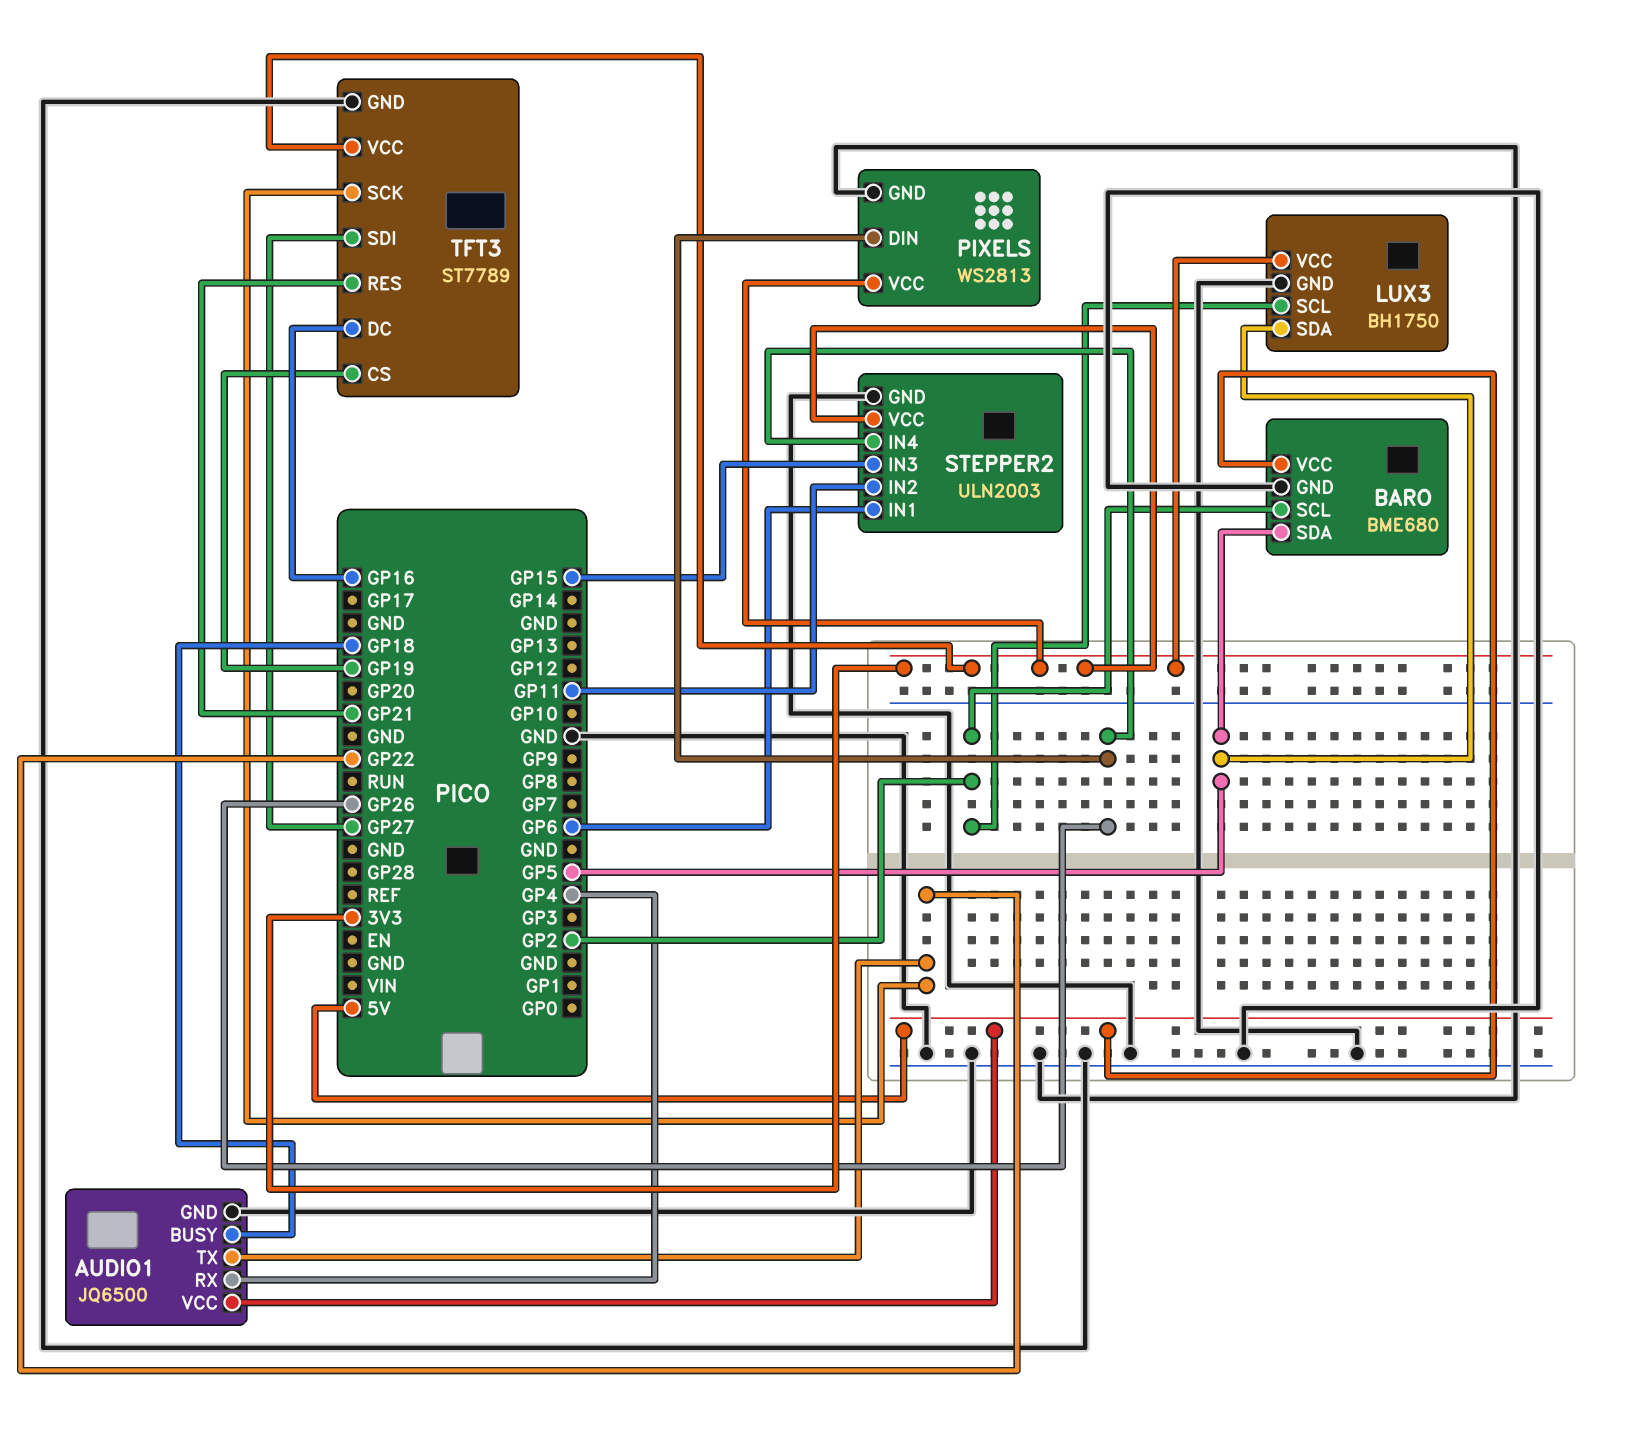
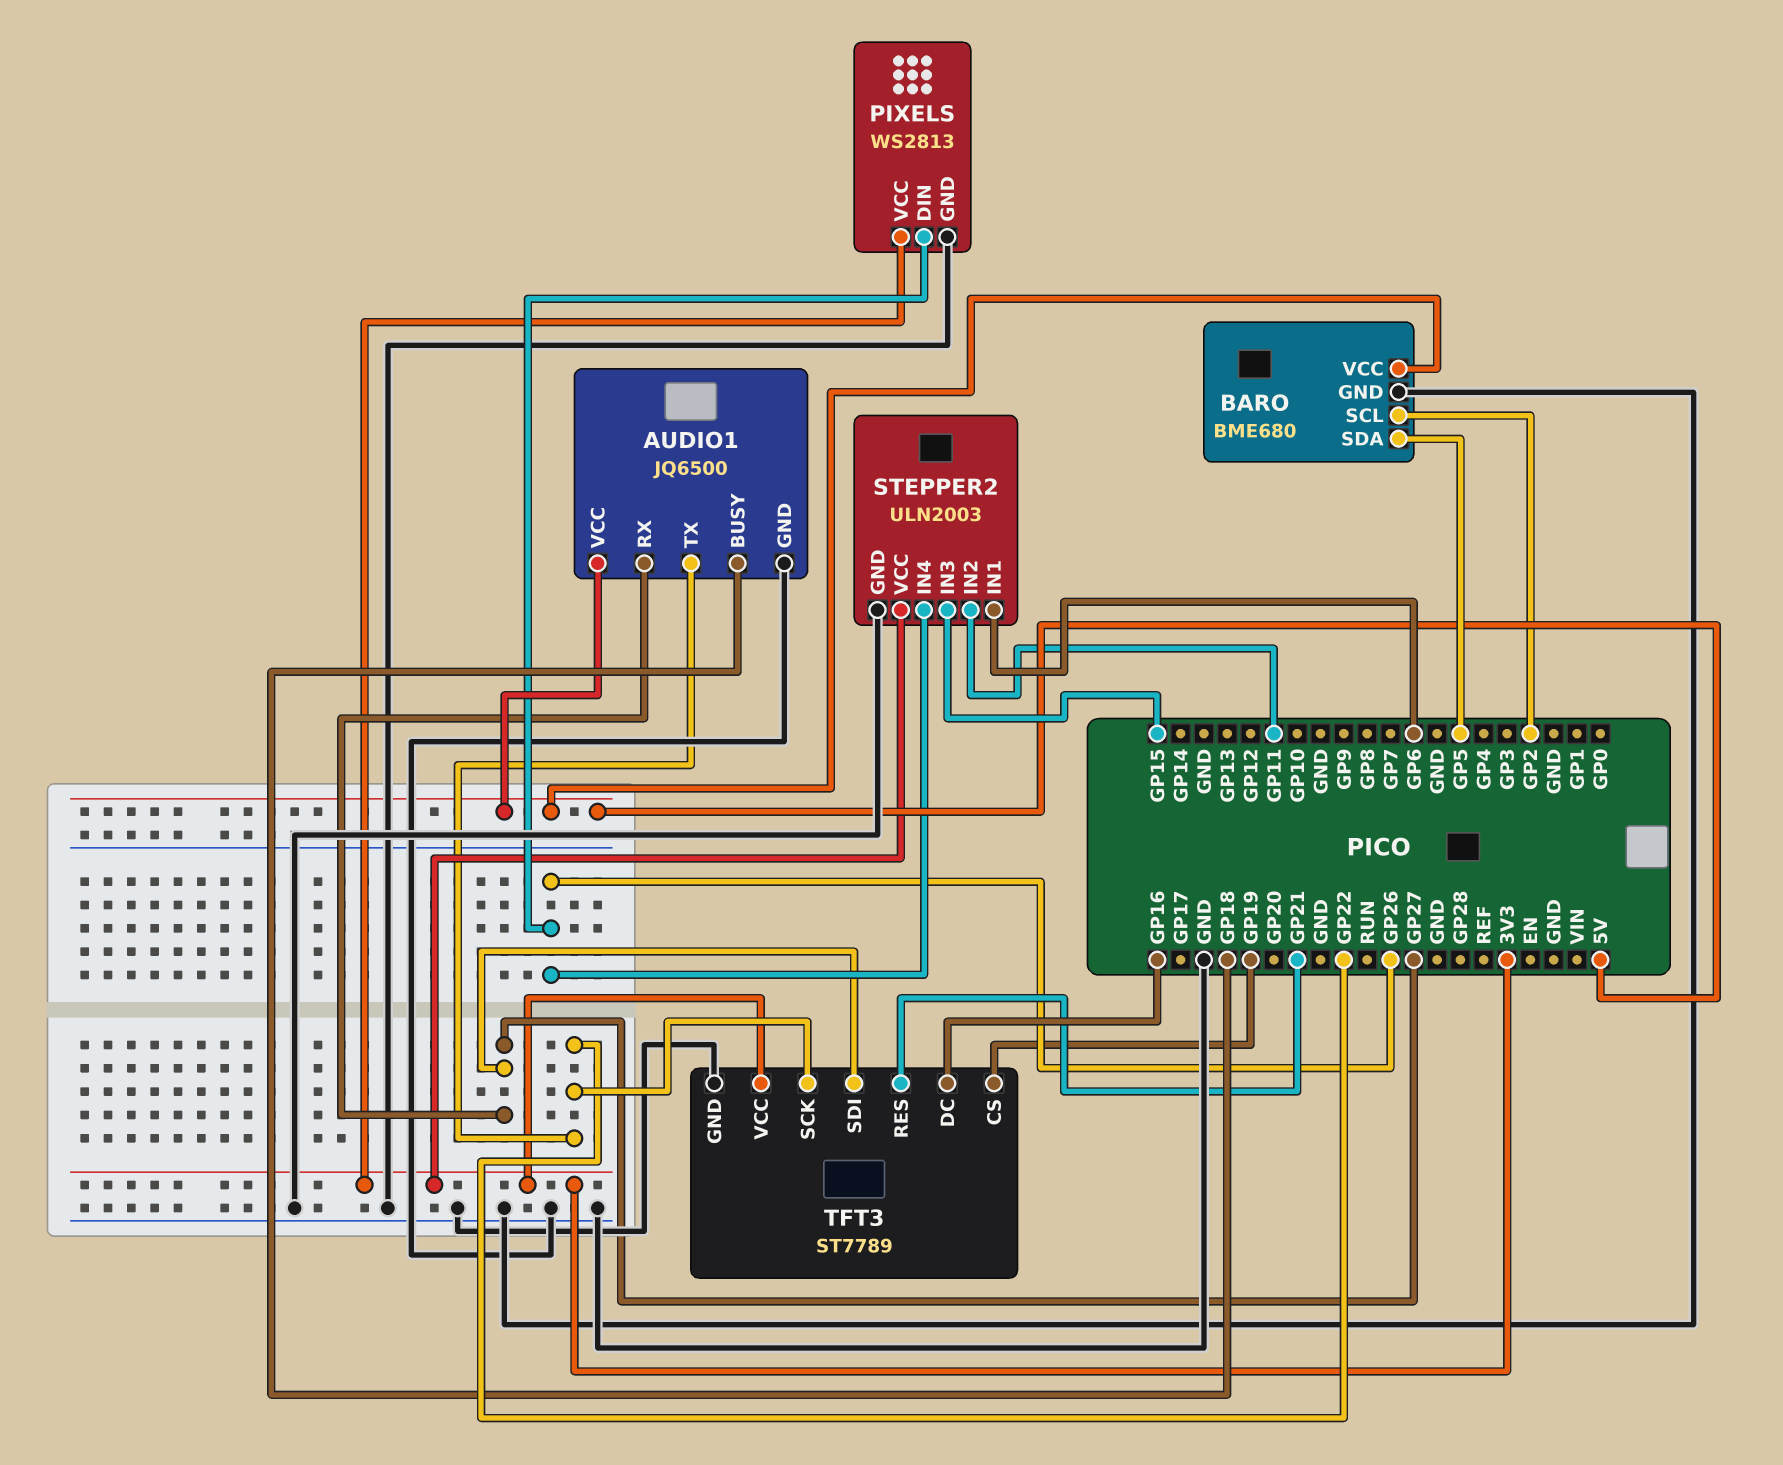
AUDIO1 pin RX: GP4 -> GP27
LUX3: BH1750 -> none
LUX3 pin GND: GND -> none
LUX3 pin SCL: GP2 -> none
LUX3 pin SDA: GP5 -> none
LUX3 pin VCC: 3V3 -> none

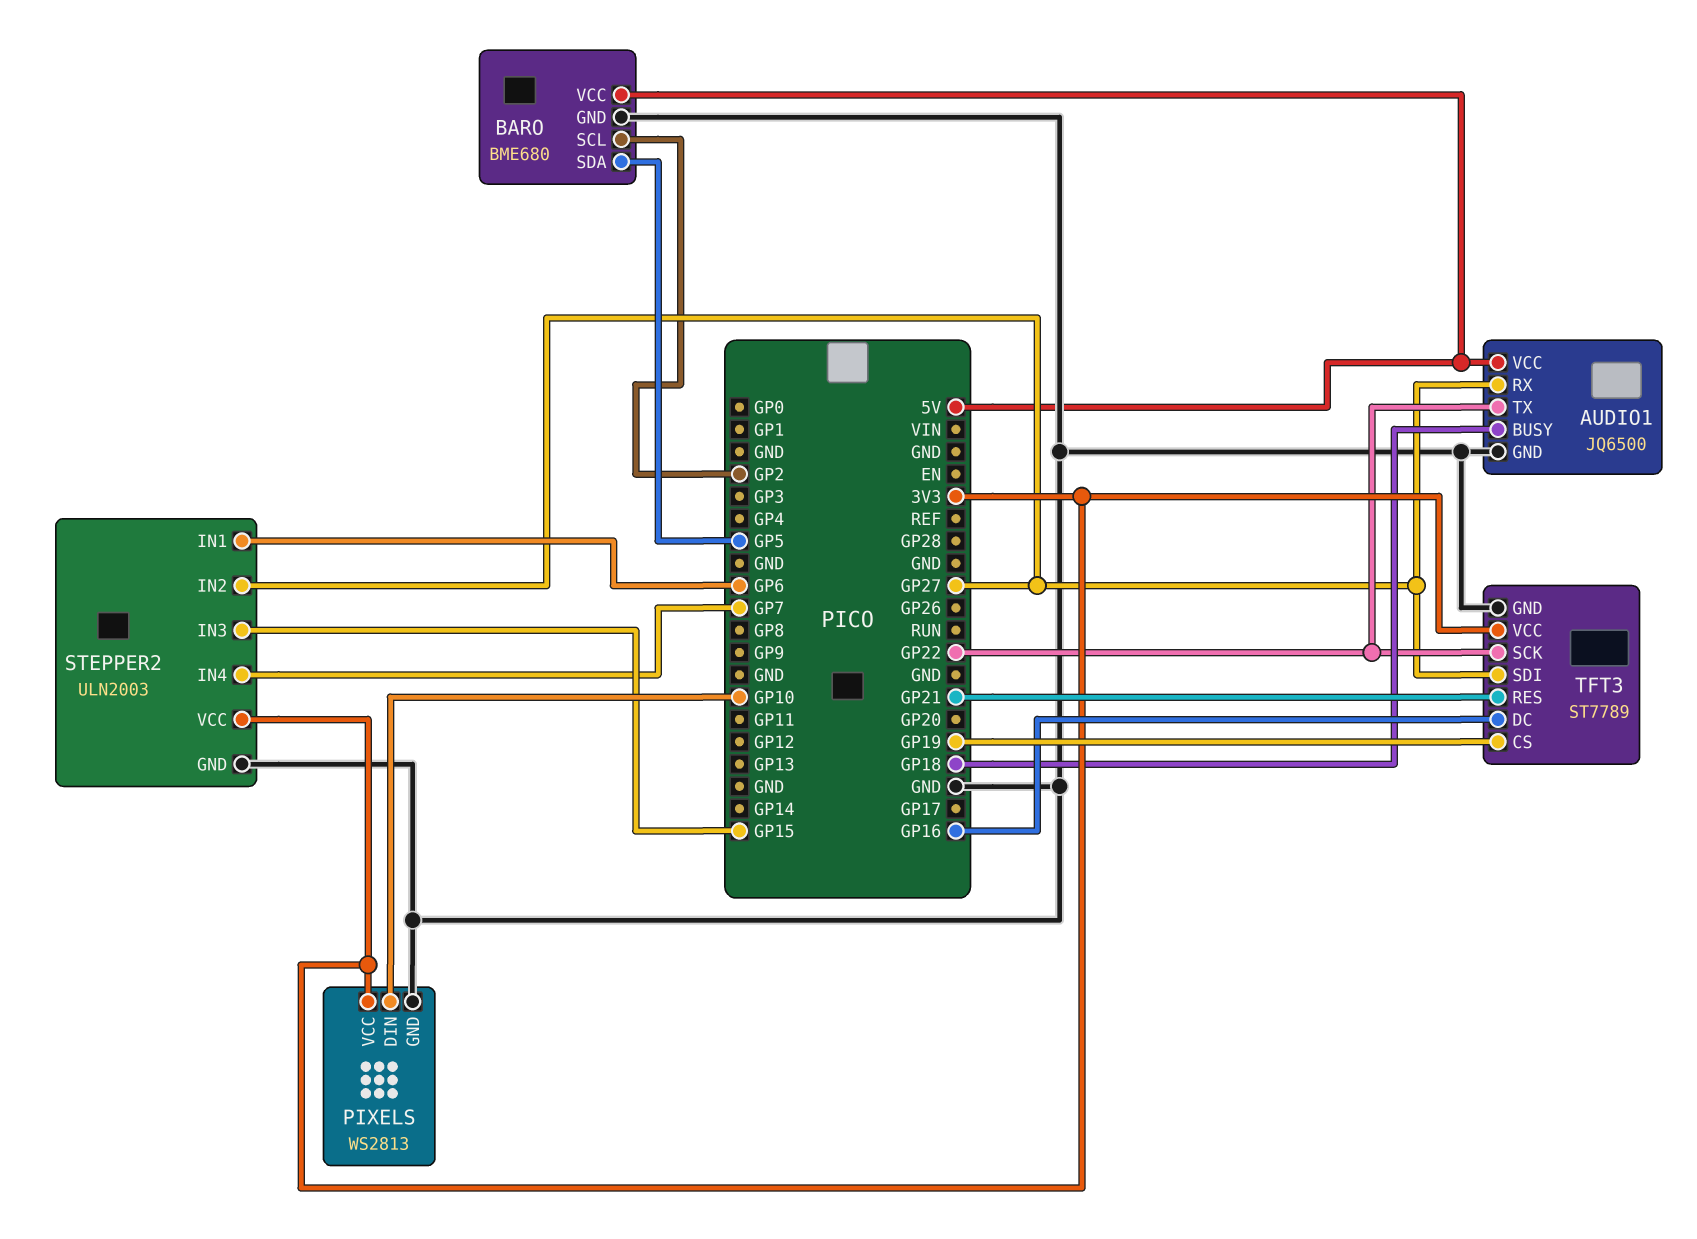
PIXELS pin DIN: GP26 -> GP10
STEPPER2 pin IN2: GP11 -> GP27
STEPPER2 pin IN4: GP26 -> GP7

